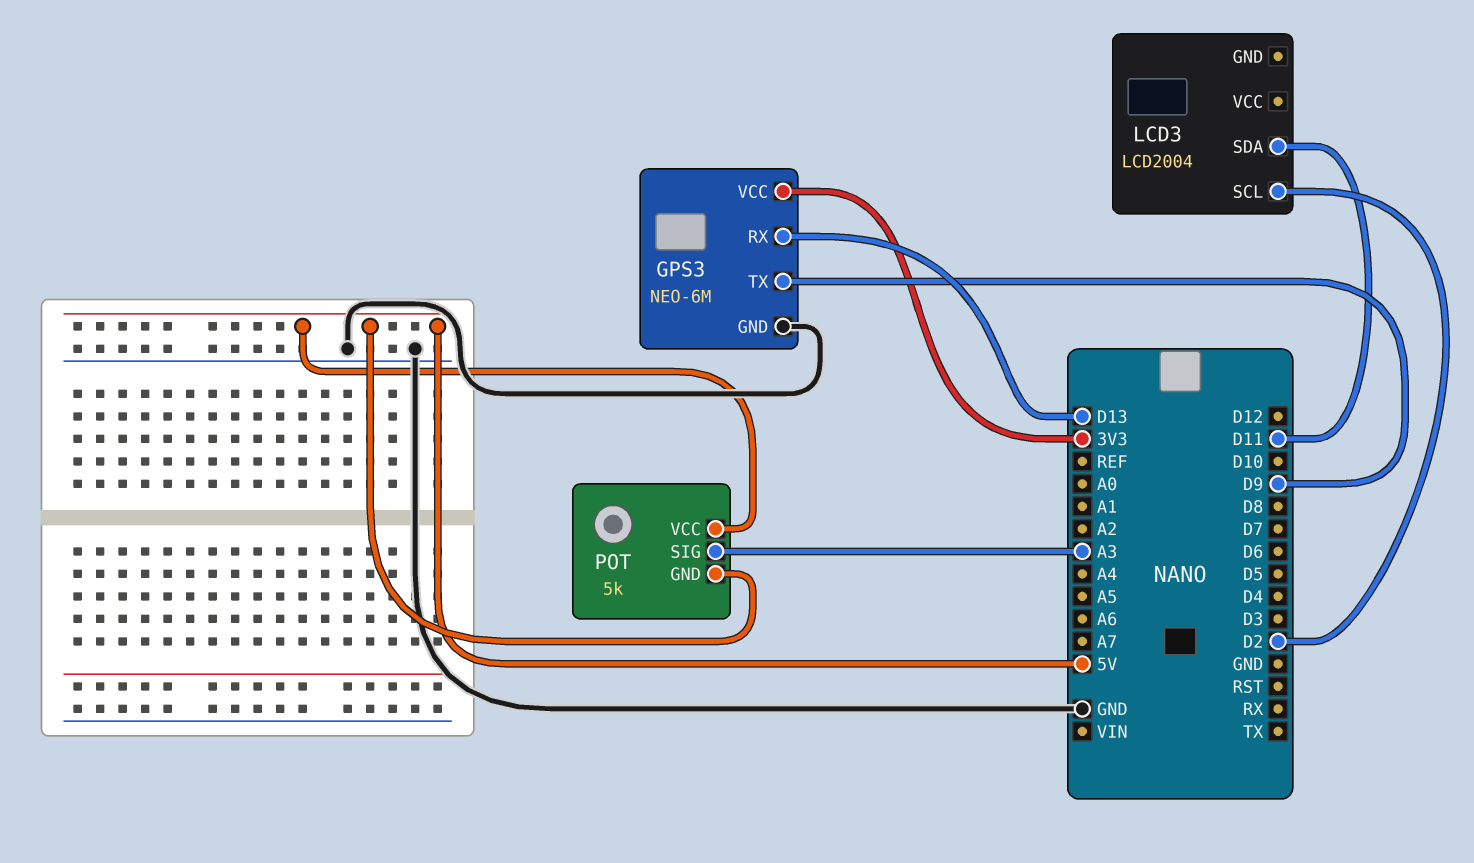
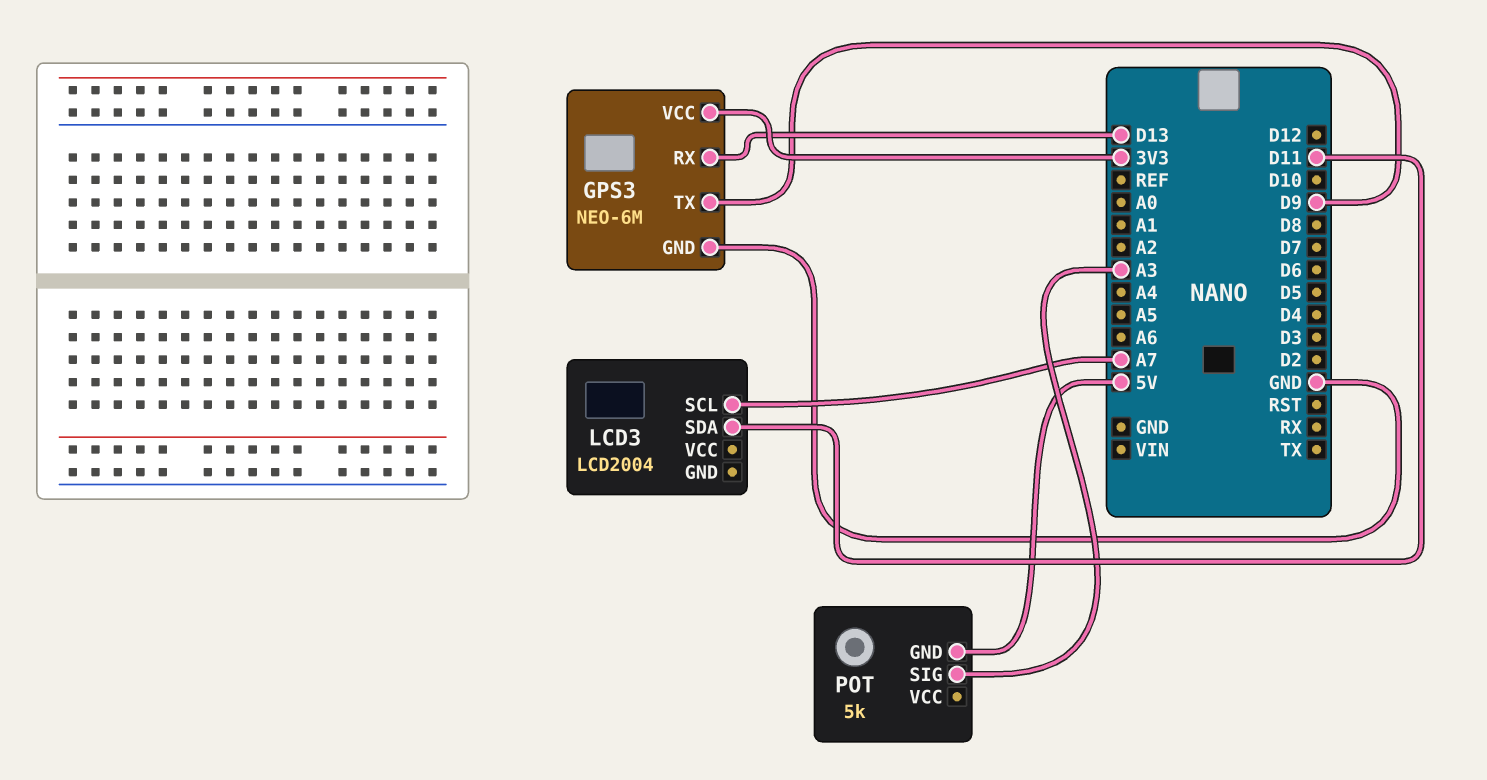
LCD3 pin SCL: D2 -> A7
POT pin VCC: 5V -> none

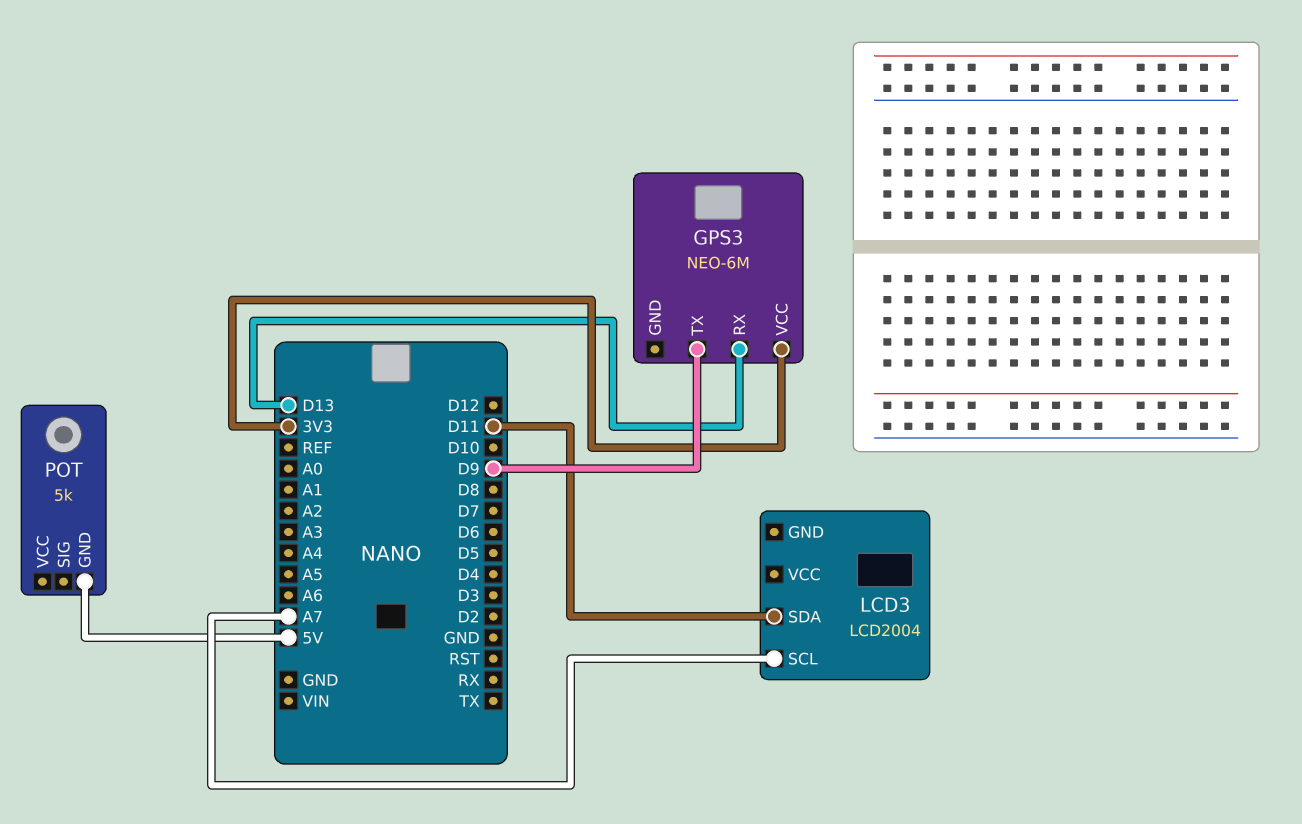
GPS3 pin GND: GND -> none
POT pin SIG: A3 -> none

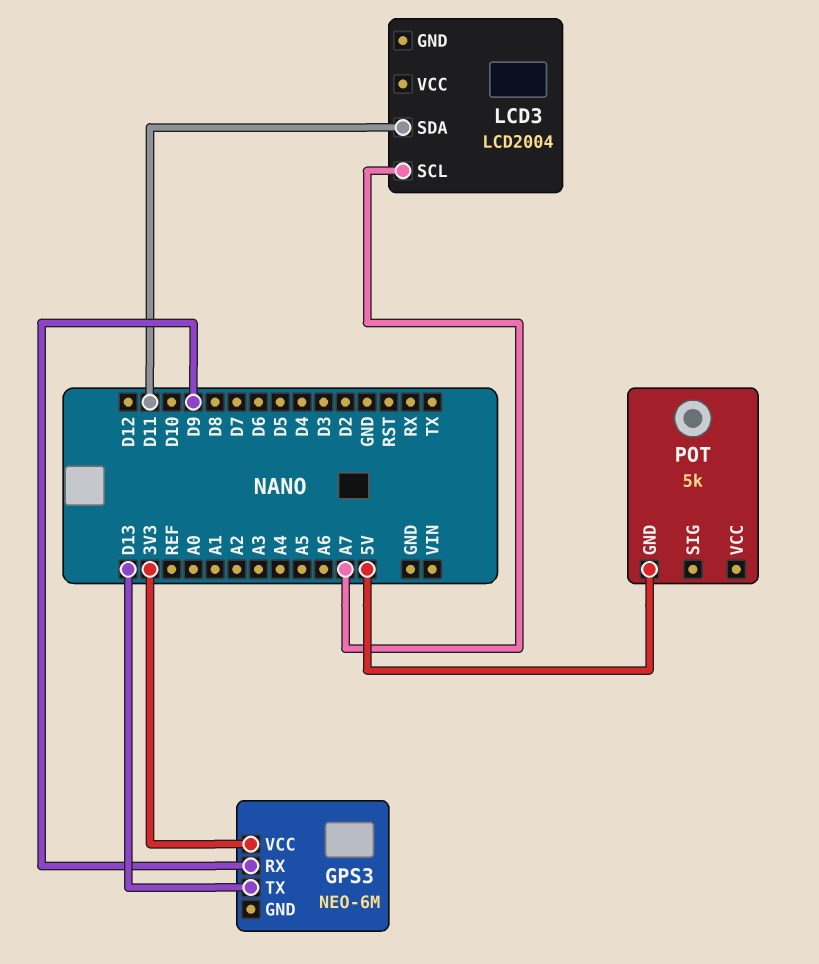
GPS3 pin RX: D13 -> D9
GPS3 pin TX: D9 -> D13

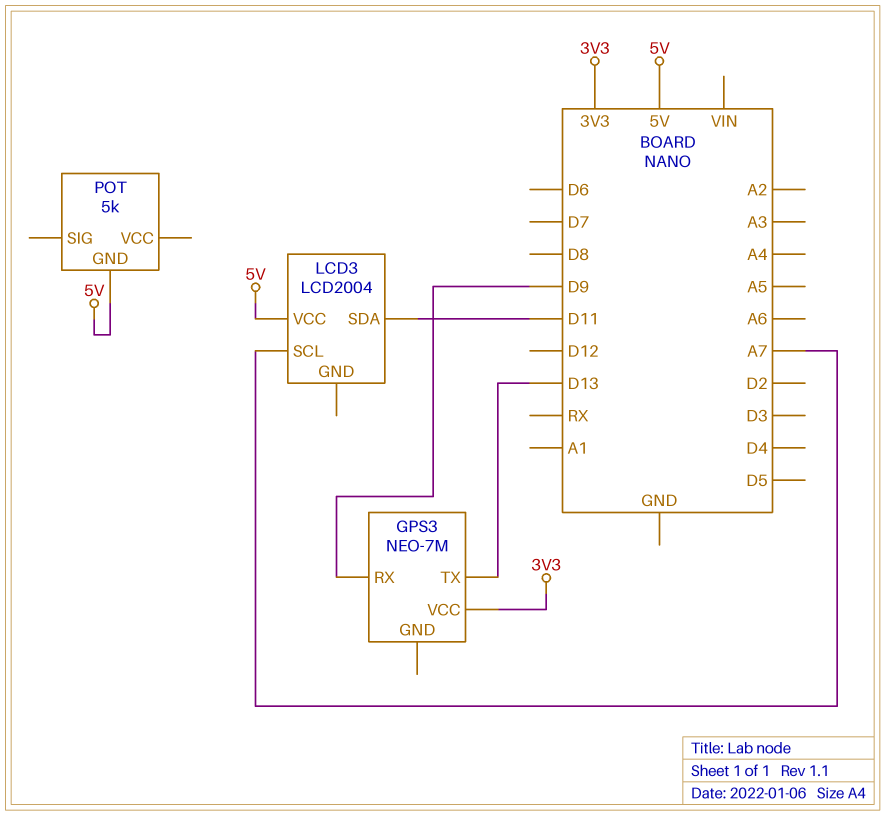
GPS3: NEO-6M -> NEO-7M
LCD3 pin VCC: none -> 5V

